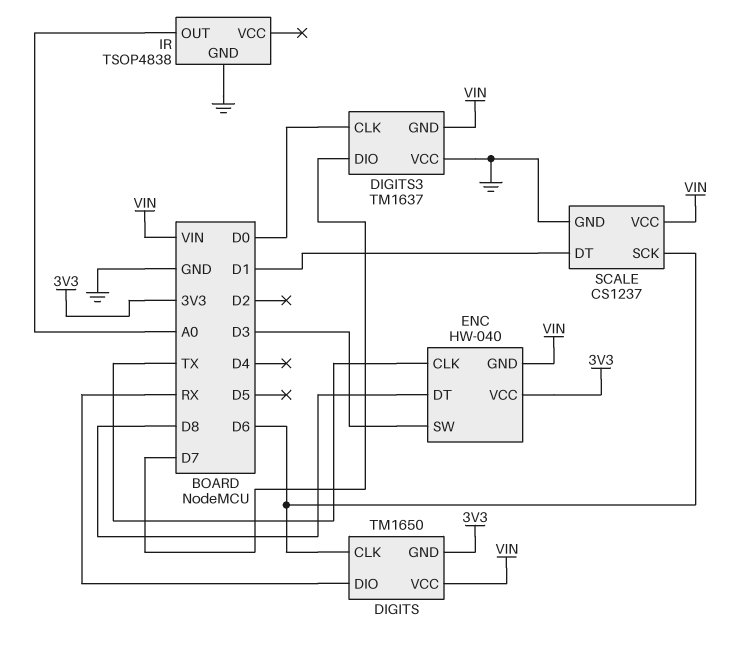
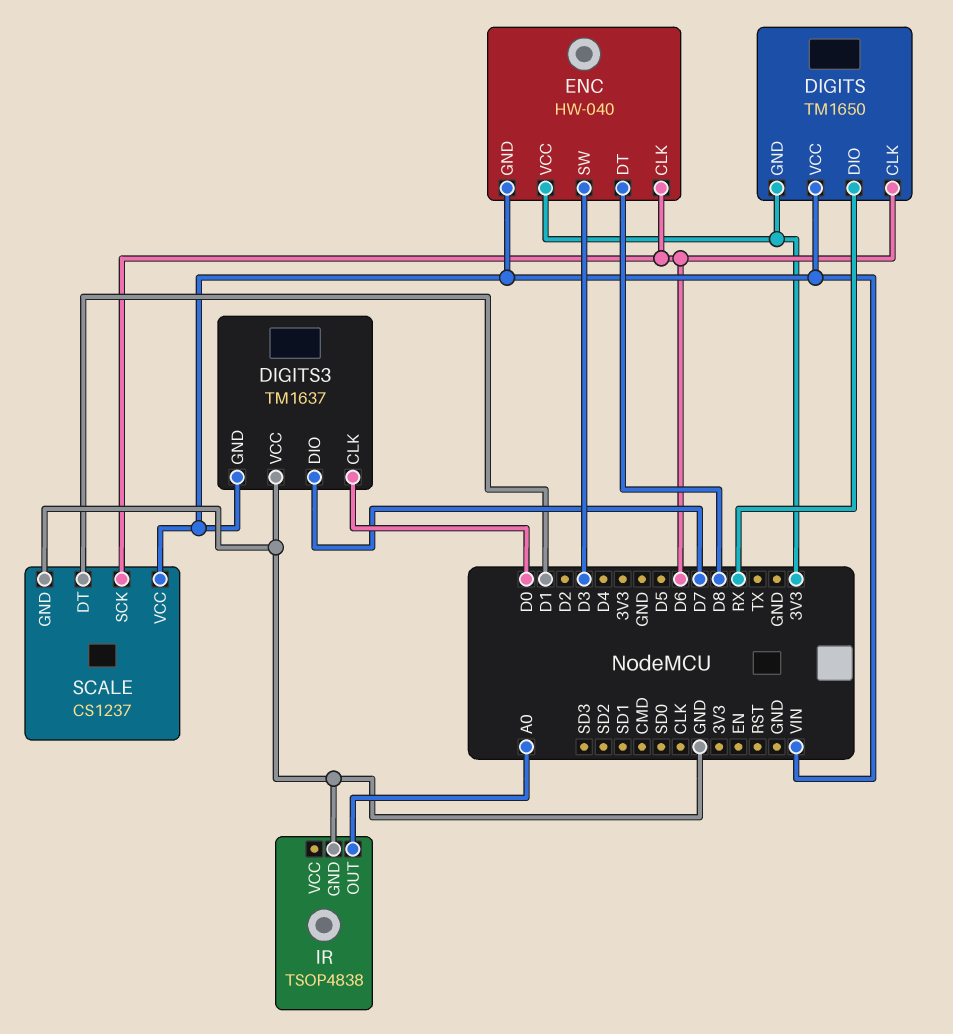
ENC pin CLK: TX -> D6

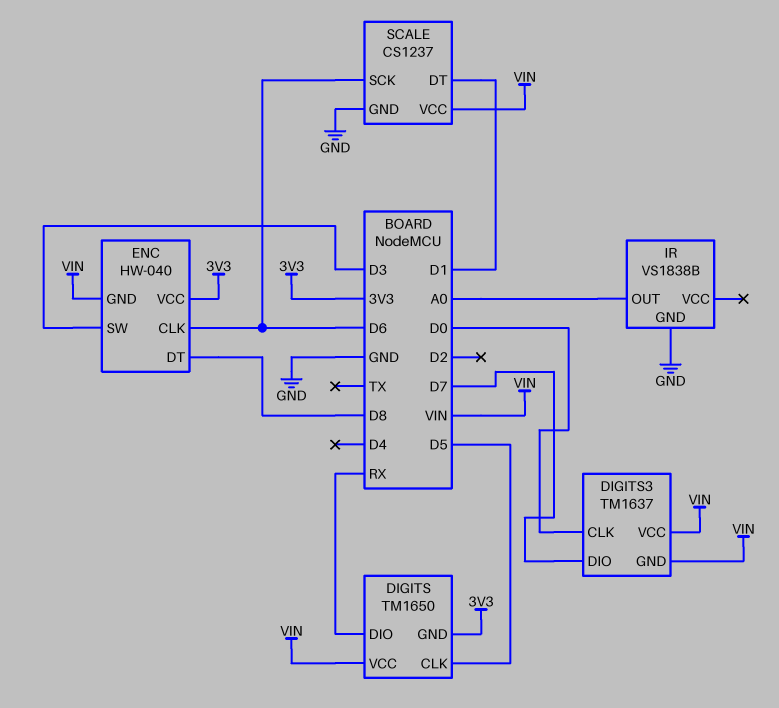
DIGITS pin CLK: D6 -> D5
DIGITS3 pin VCC: GND -> VIN
IR: TSOP4838 -> VS1838B

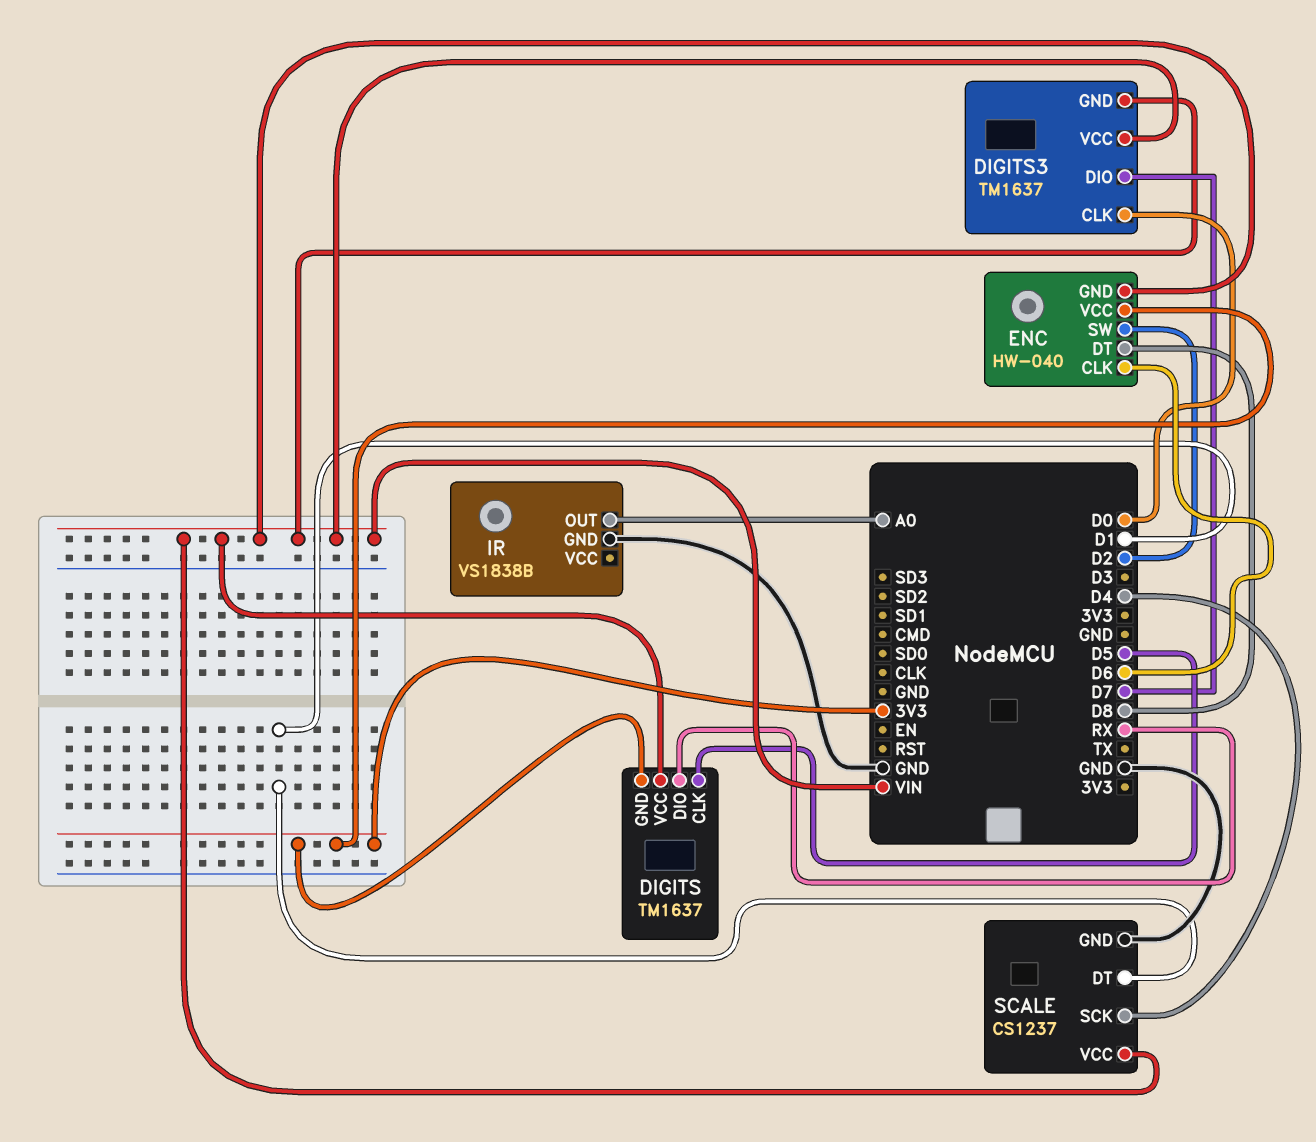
DIGITS: TM1650 -> TM1637
ENC pin SW: D3 -> D2
SCALE pin SCK: D6 -> D4

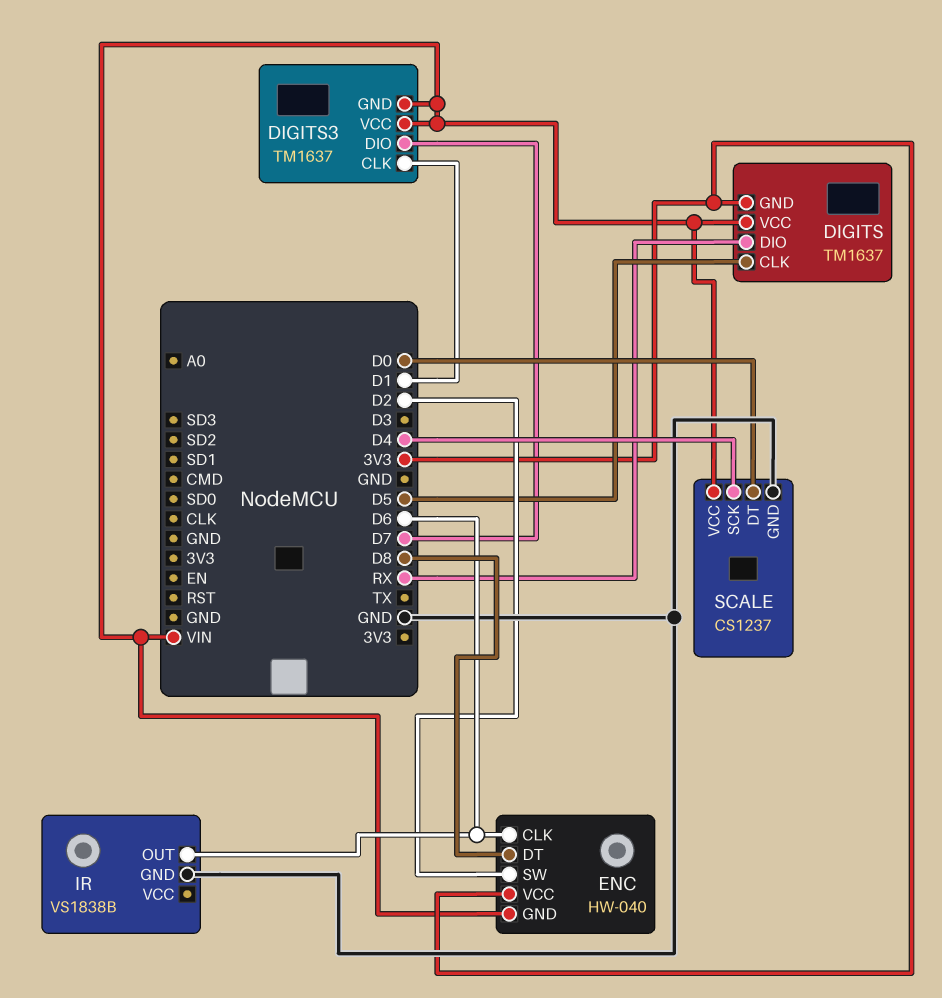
DIGITS3 pin CLK: D0 -> D1
IR pin OUT: A0 -> D6
SCALE pin DT: D1 -> D0

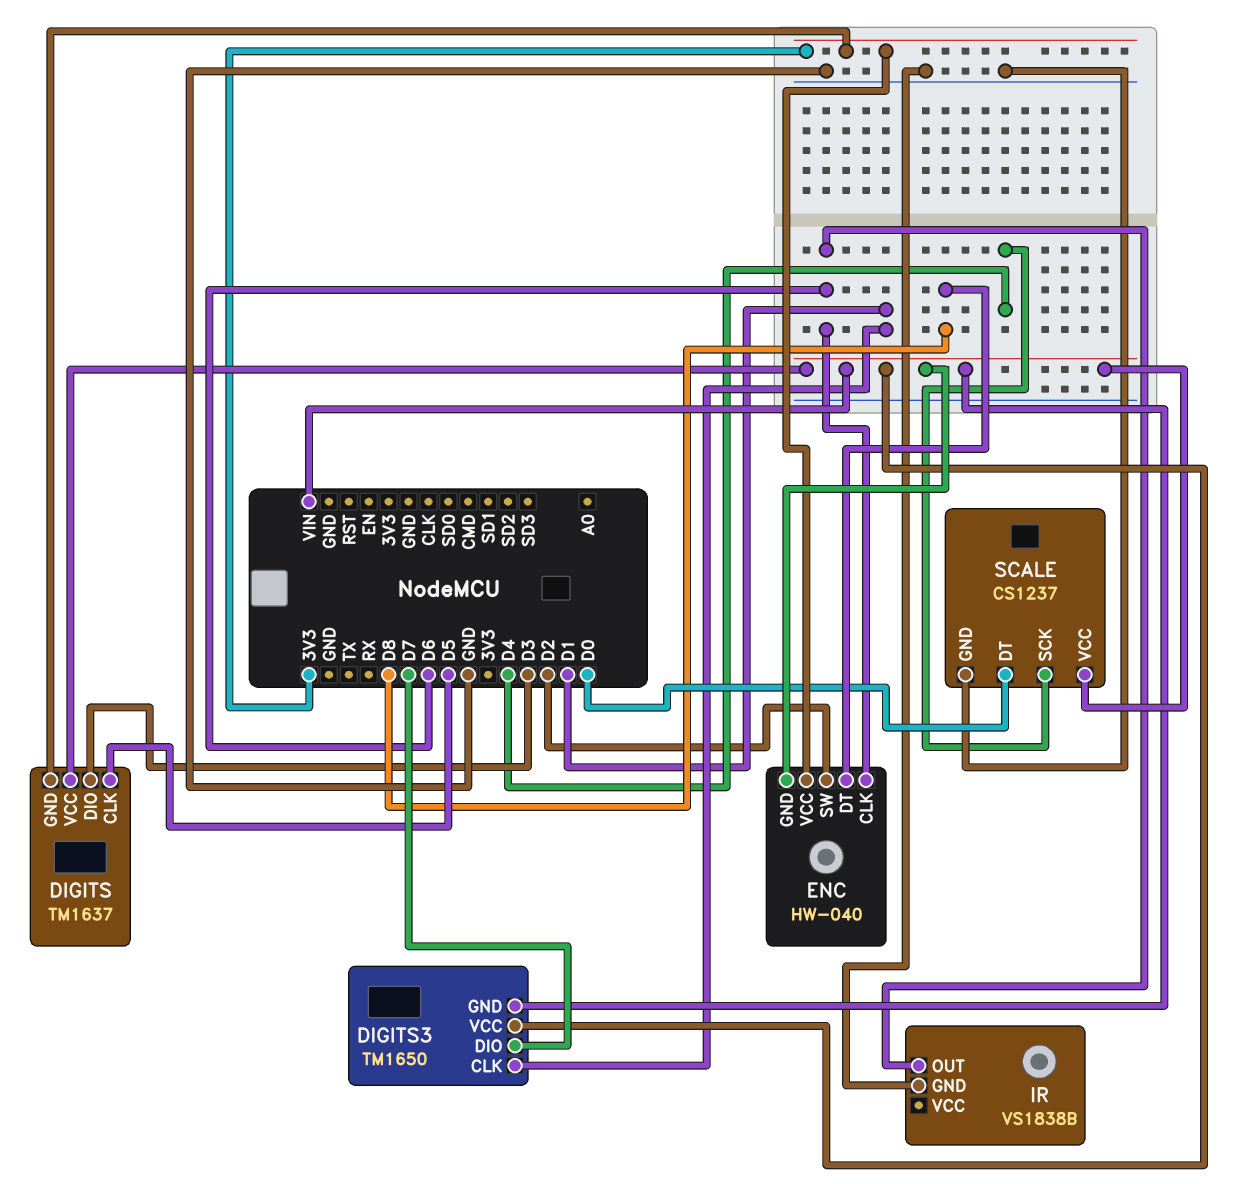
DIGITS pin DIO: RX -> D3
DIGITS3: TM1637 -> TM1650

